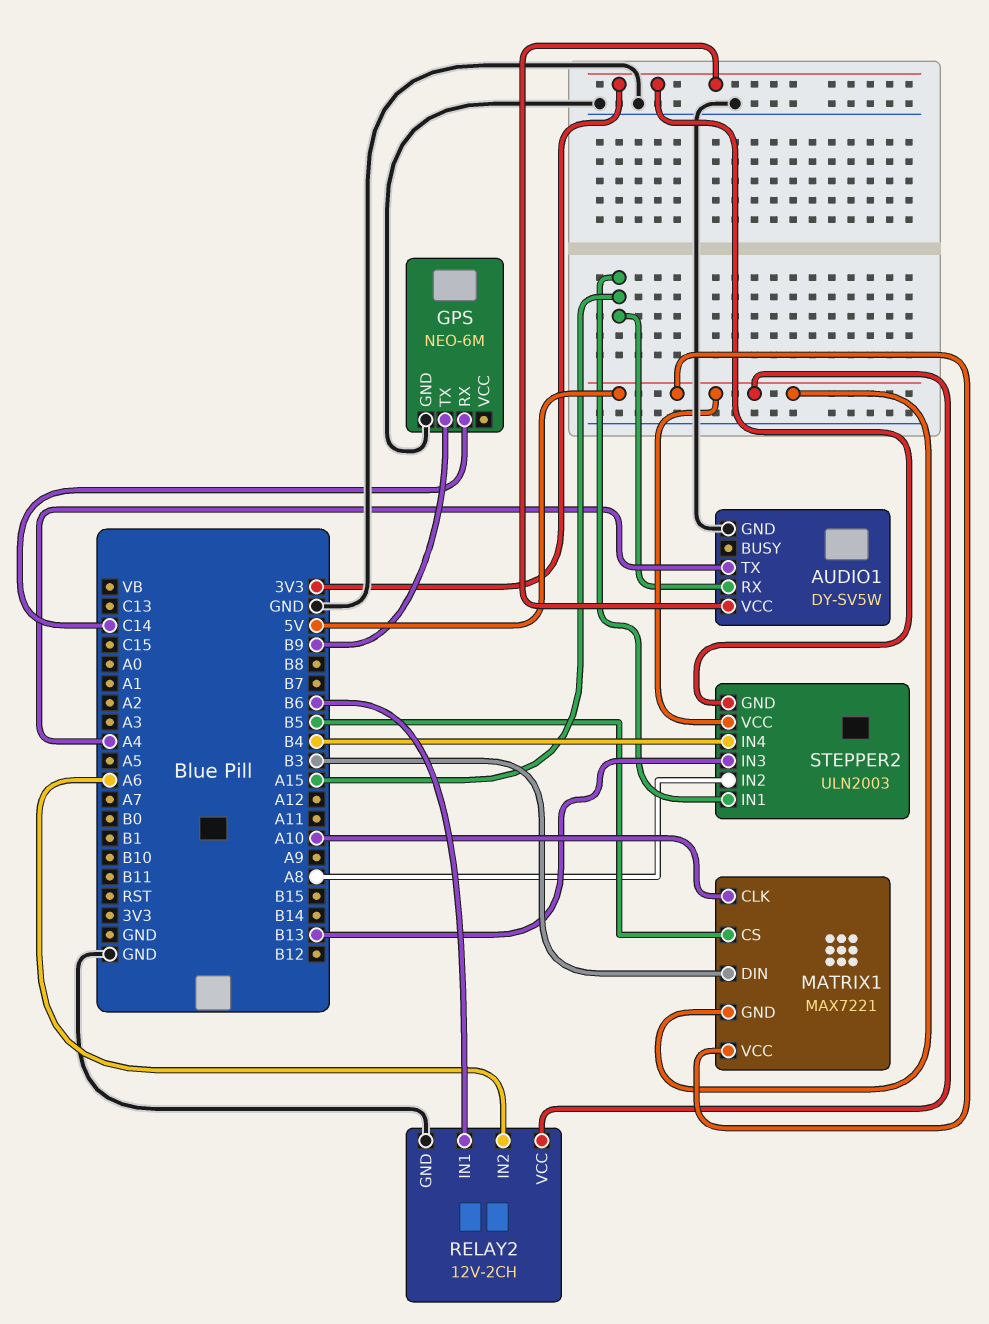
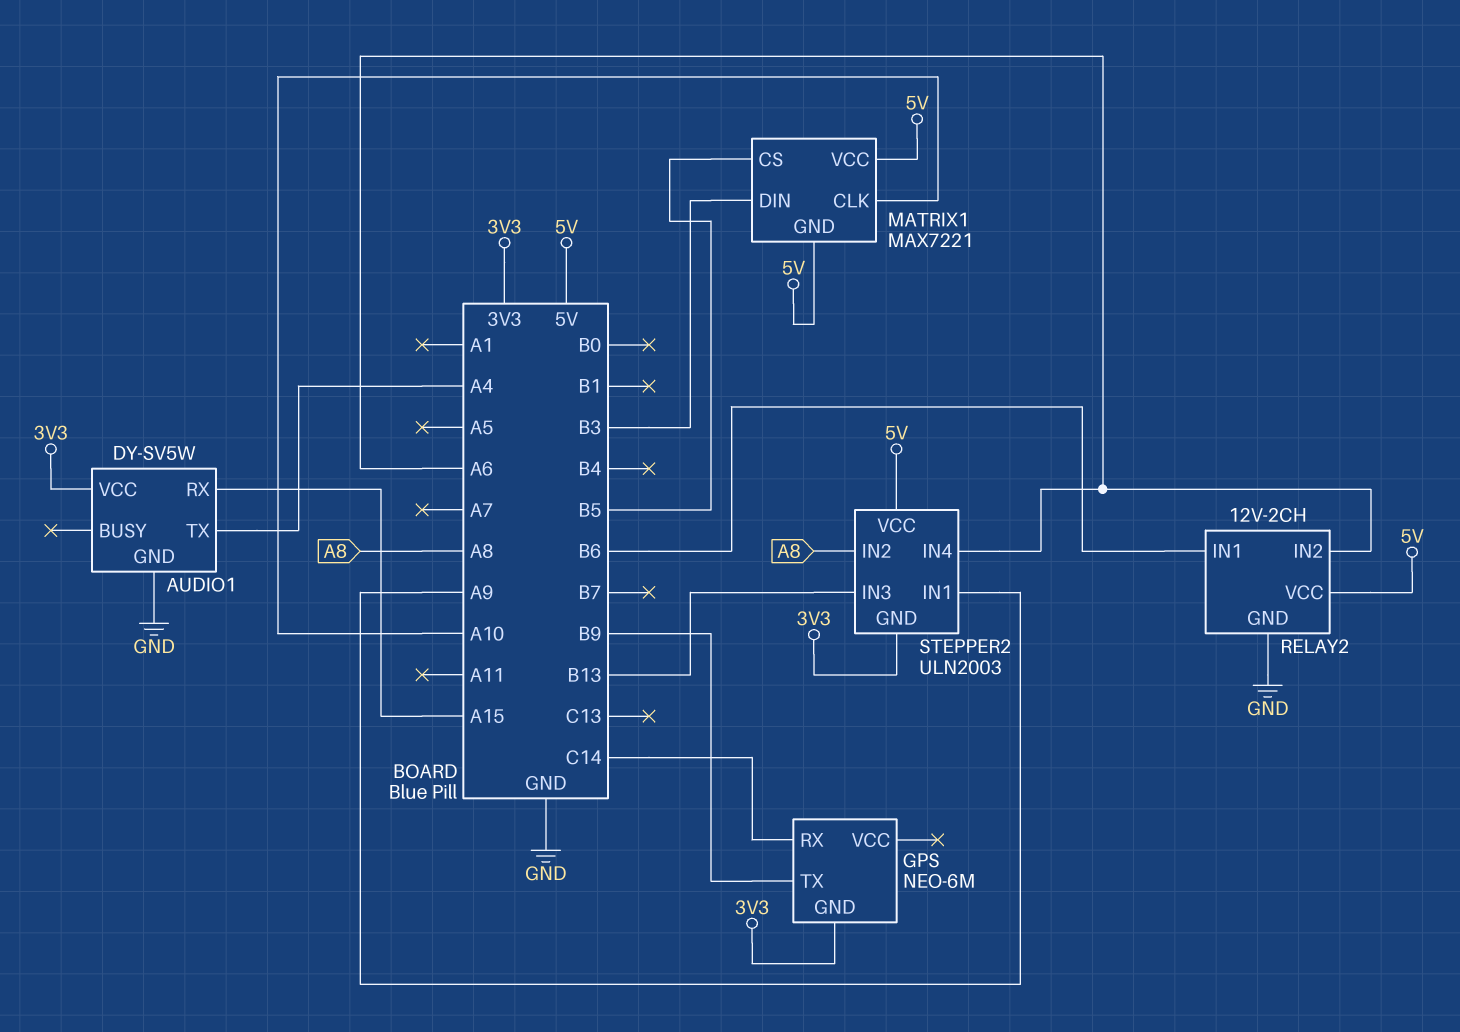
GPS pin GND: GND -> 3V3
STEPPER2 pin IN1: A15 -> A9
STEPPER2 pin IN4: B4 -> A6

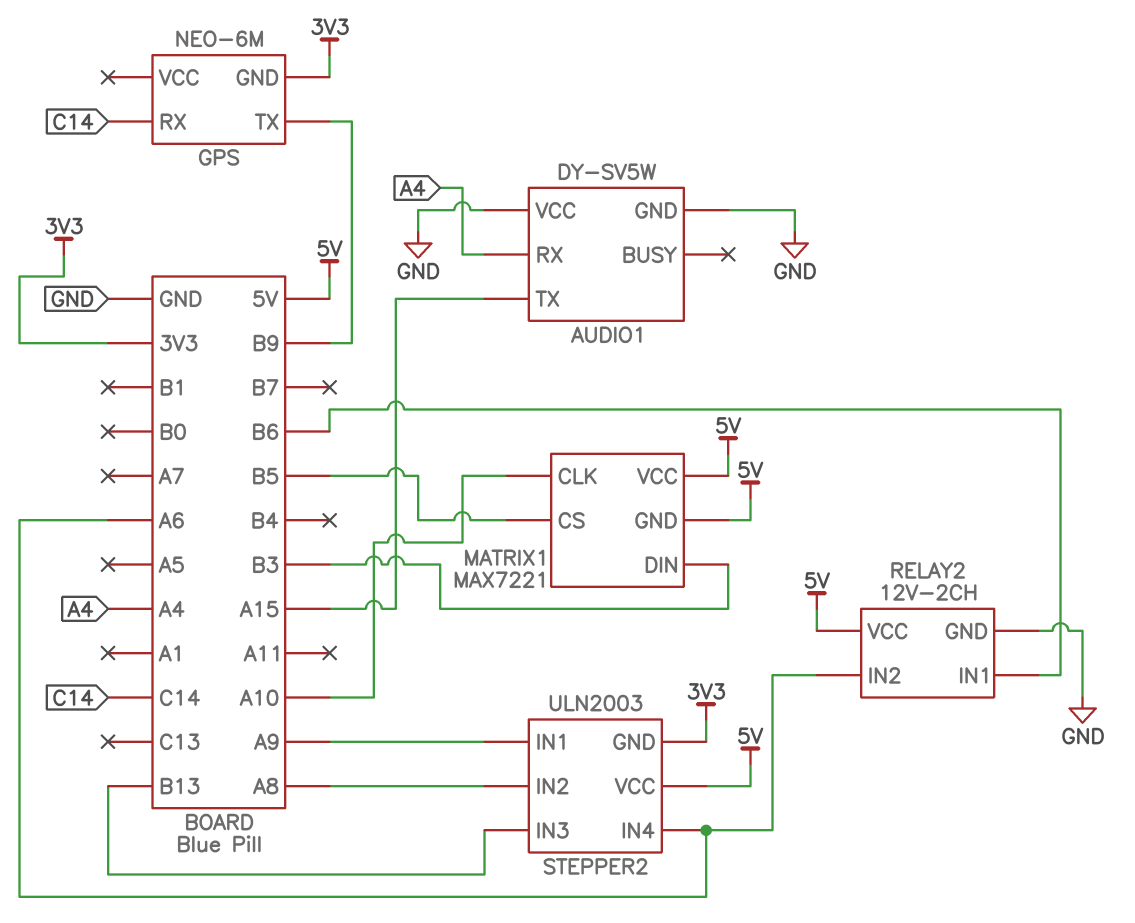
AUDIO1 pin RX: A15 -> A4
AUDIO1 pin TX: A4 -> A15
AUDIO1 pin VCC: 3V3 -> GND

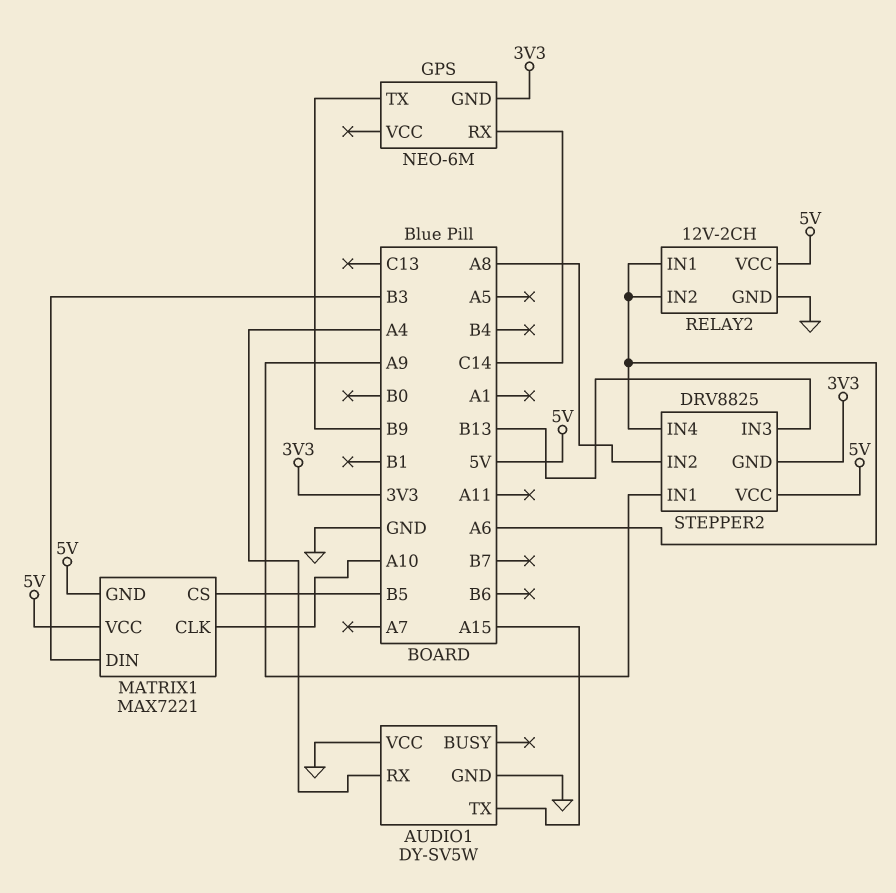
RELAY2 pin IN1: B6 -> A6
STEPPER2: ULN2003 -> DRV8825

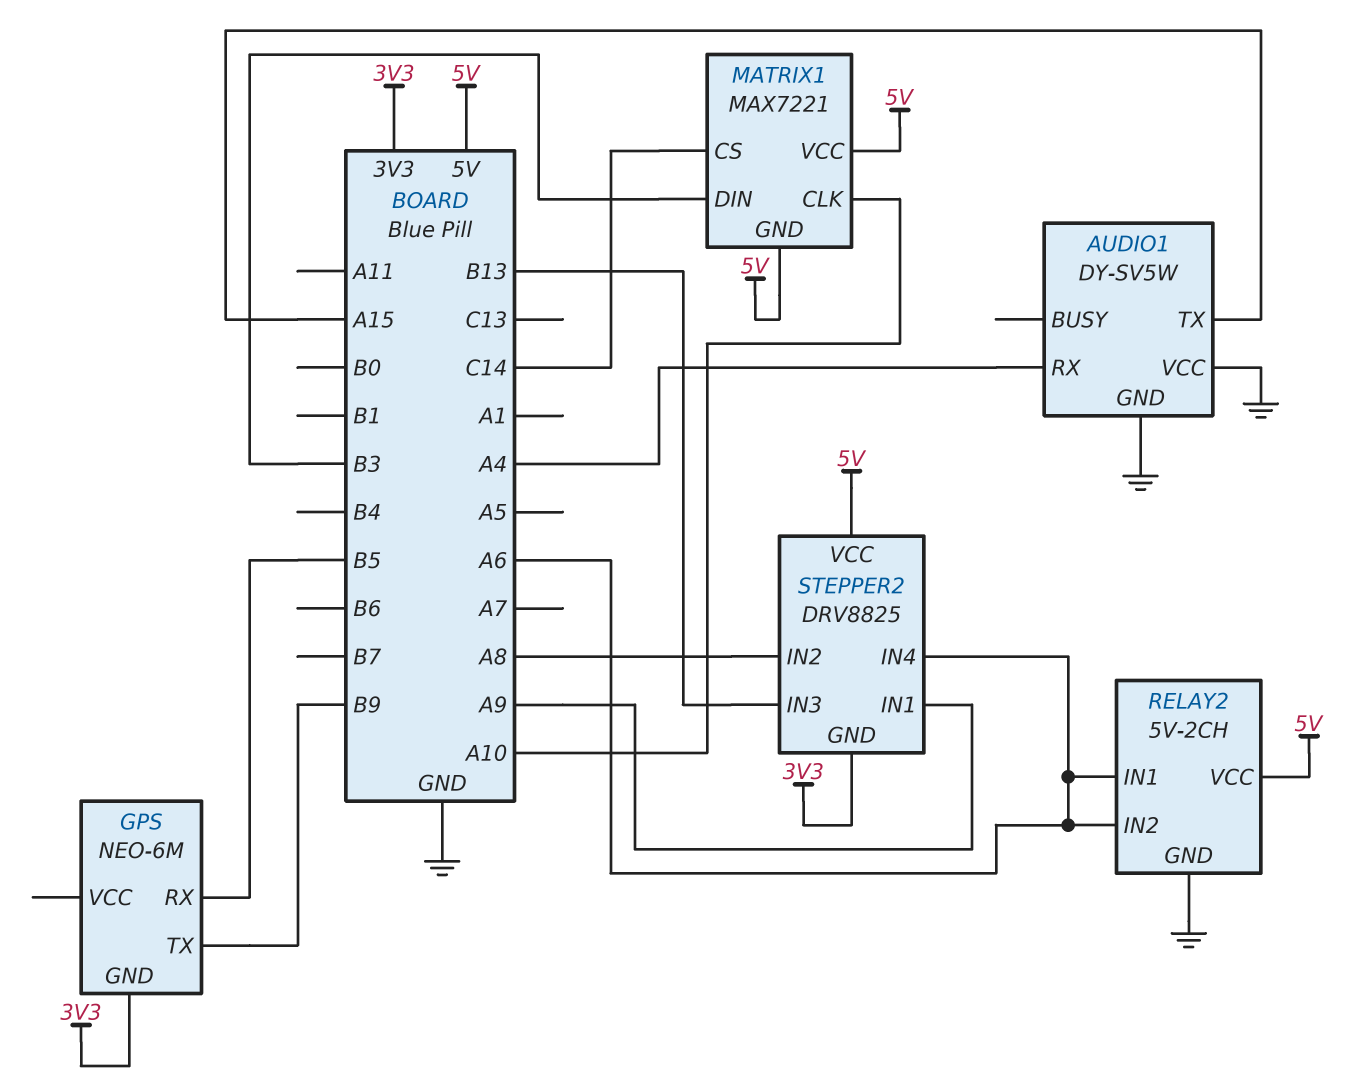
GPS pin RX: C14 -> B5
MATRIX1 pin CS: B5 -> C14
RELAY2: 12V-2CH -> 5V-2CH

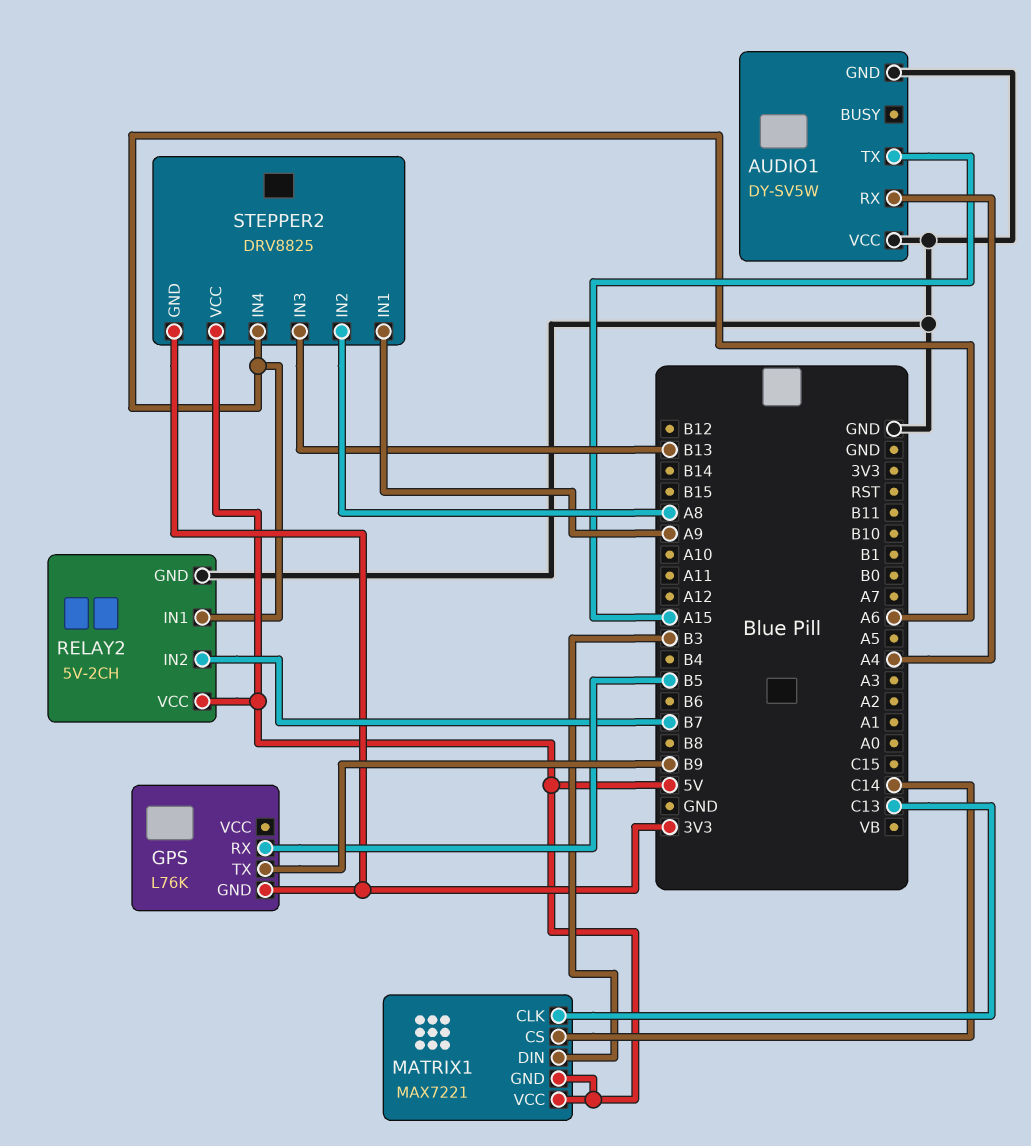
GPS: NEO-6M -> L76K
MATRIX1 pin CLK: A10 -> C13
RELAY2 pin IN2: A6 -> B7

